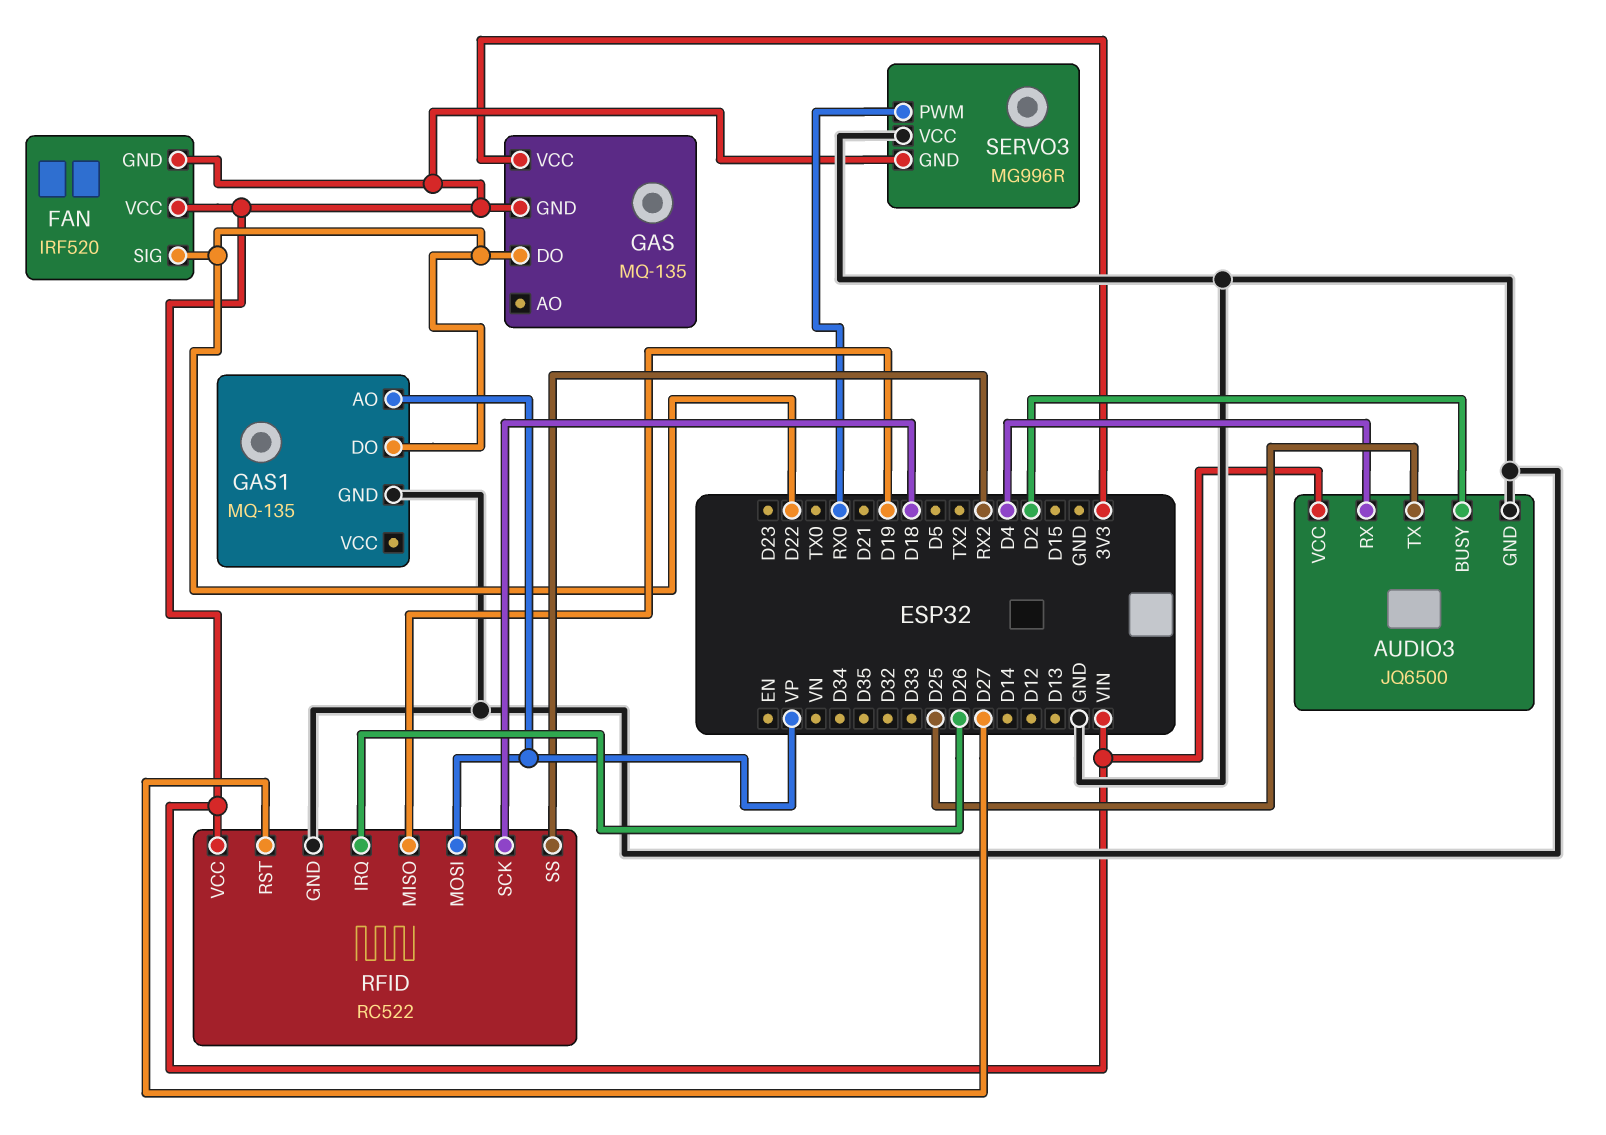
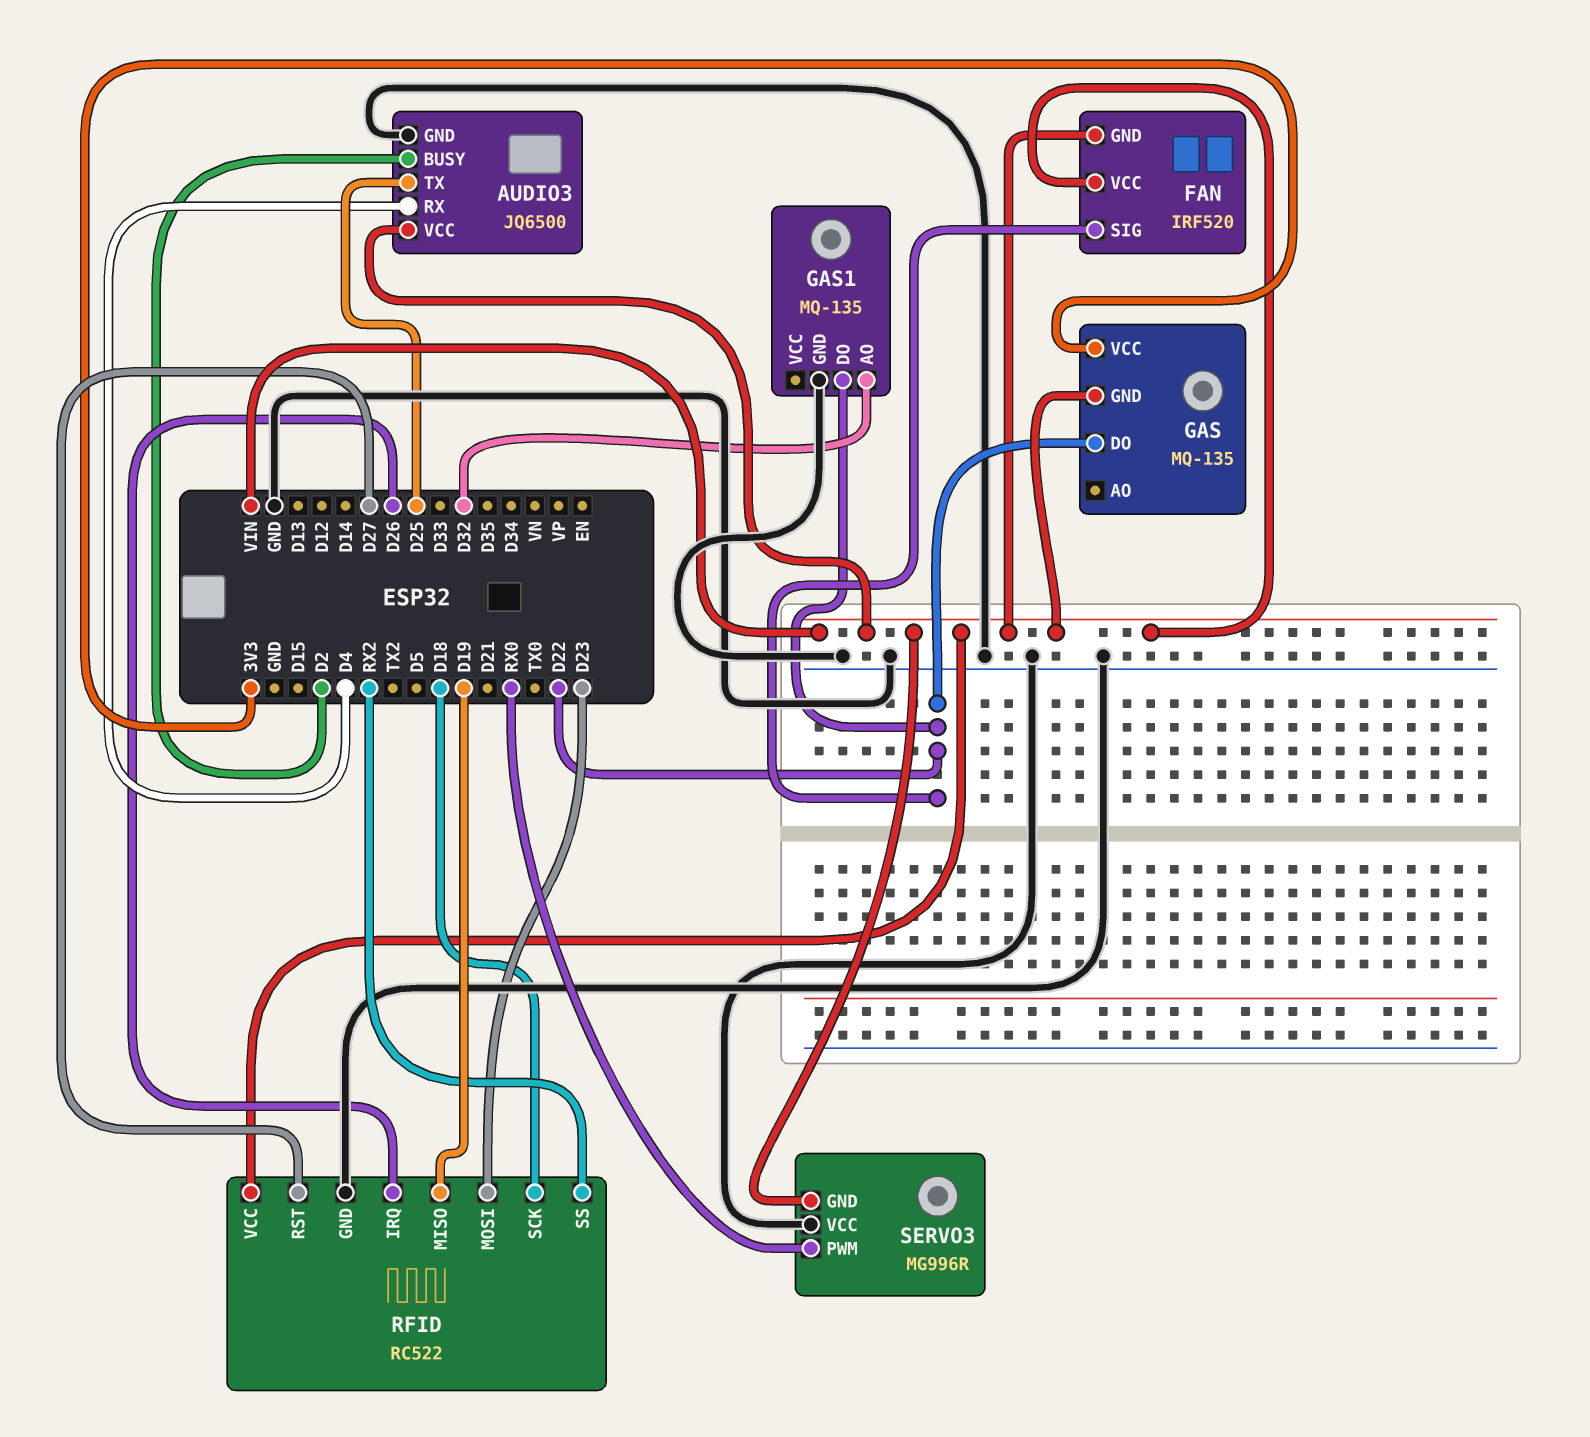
GAS1 pin AO: VP -> D32
RFID pin MOSI: VP -> D23

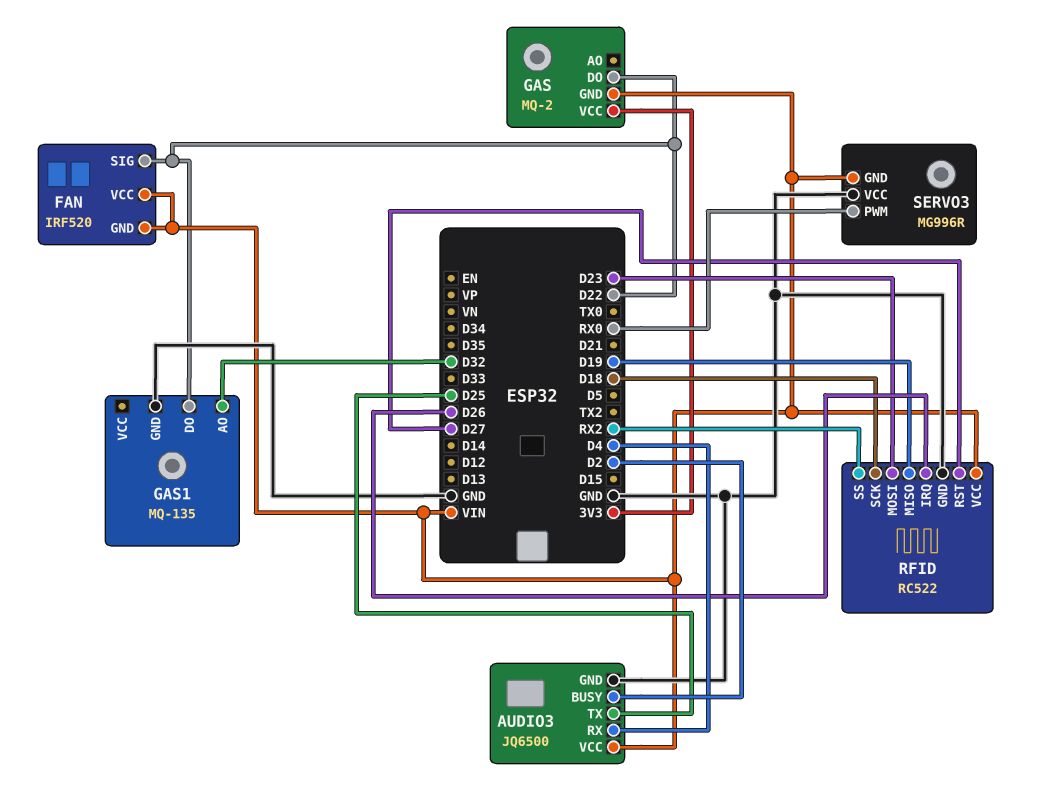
GAS: MQ-135 -> MQ-2

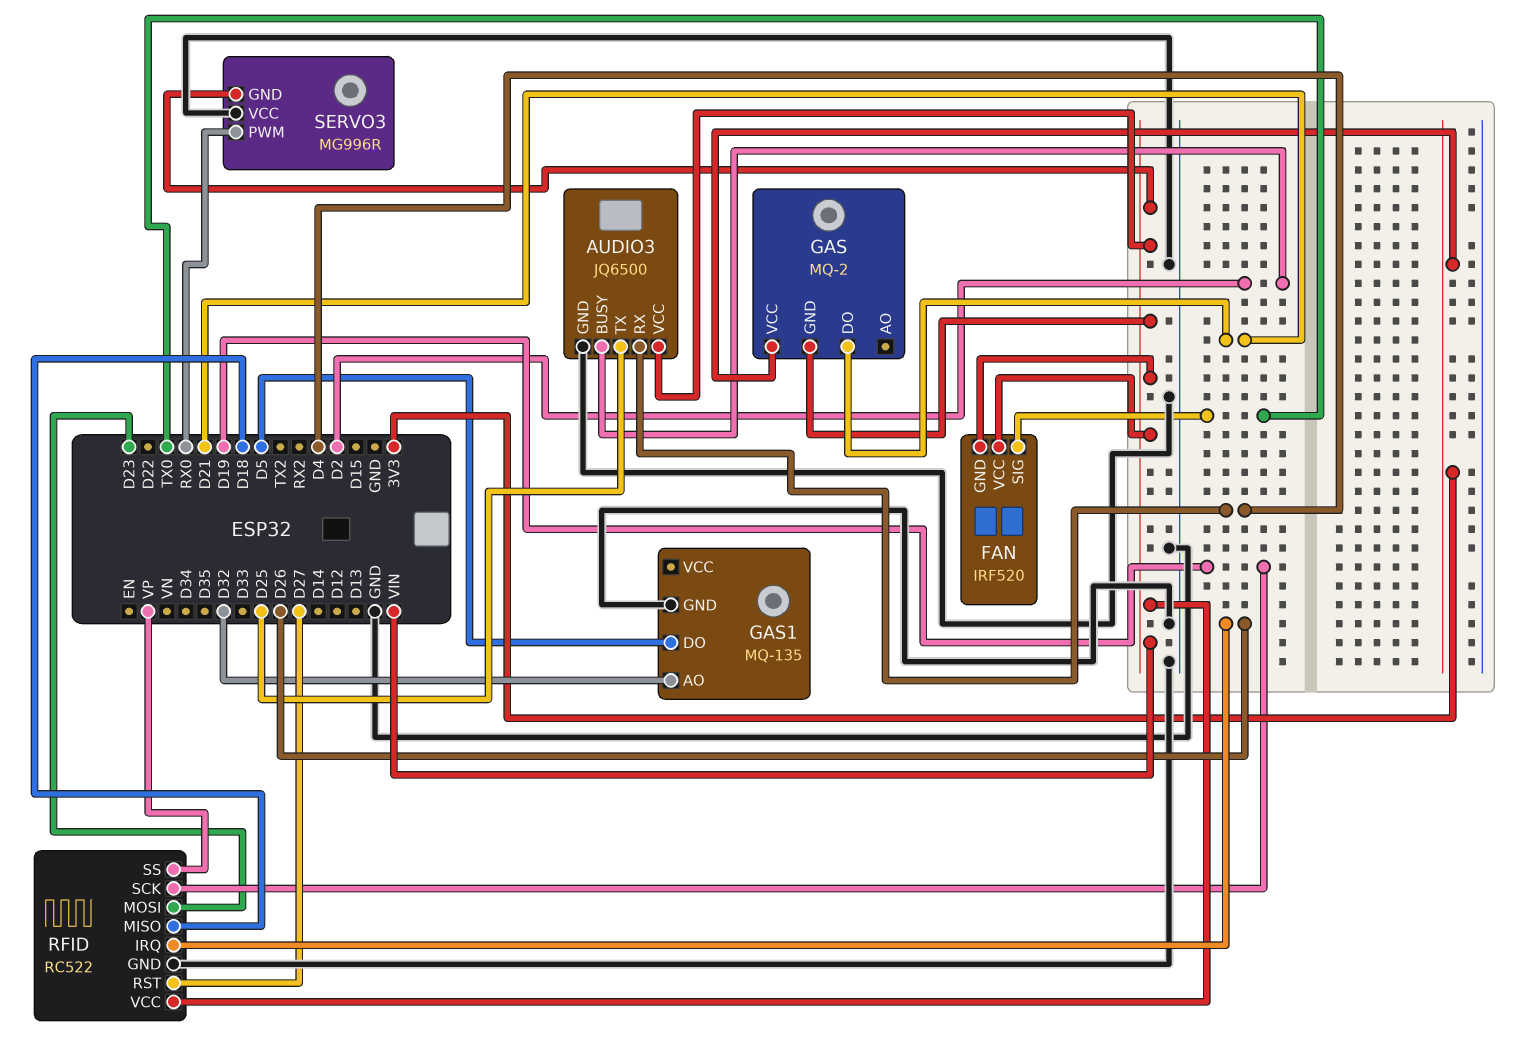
FAN pin SIG: D22 -> TX0
GAS pin DO: D22 -> D21
GAS1 pin DO: D22 -> D5
RFID pin MISO: D19 -> D18
RFID pin SCK: D18 -> D19
RFID pin SS: RX2 -> VP

